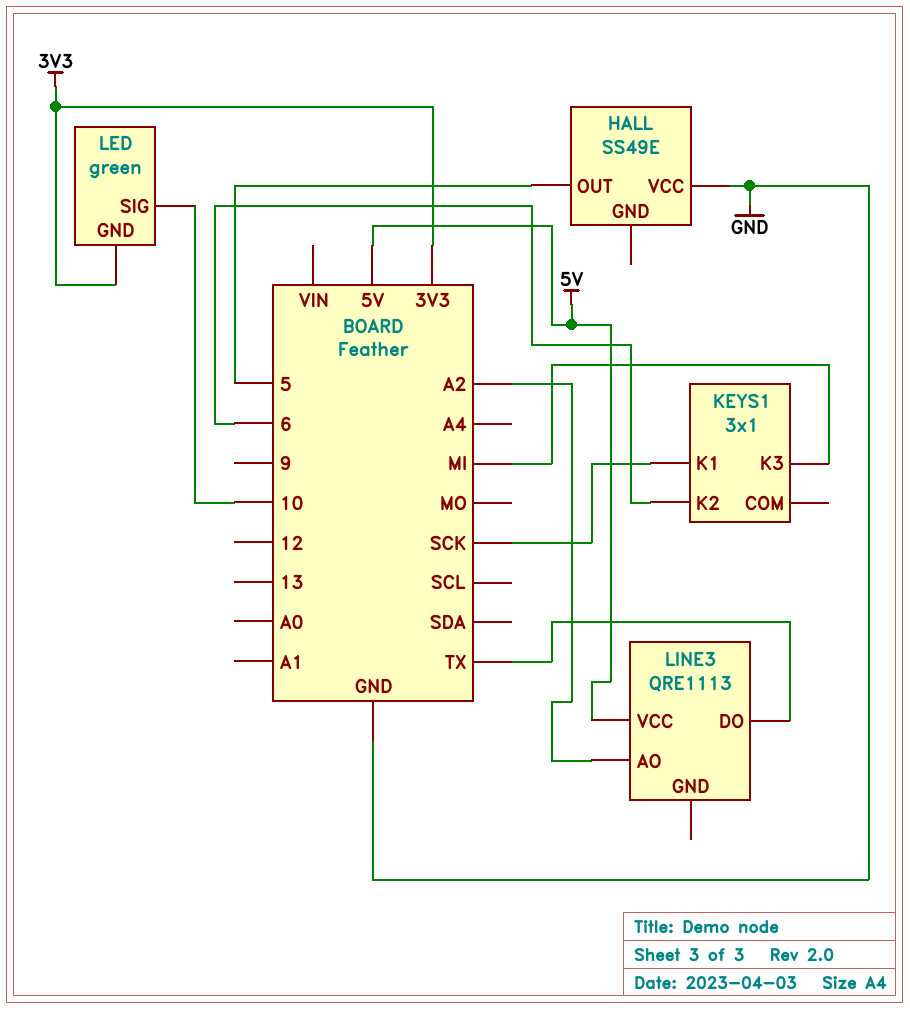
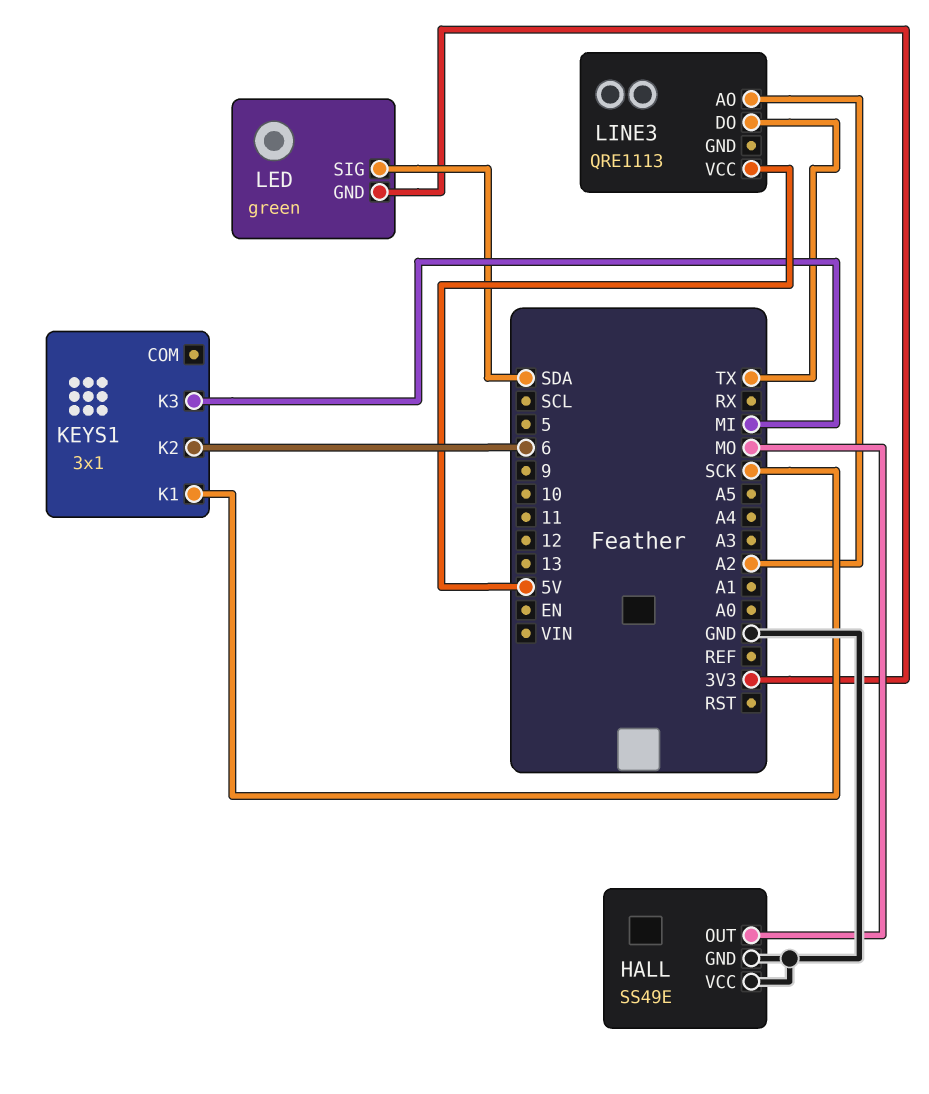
HALL pin GND: none -> GND
HALL pin OUT: 5 -> MO
LED pin SIG: 10 -> SDA

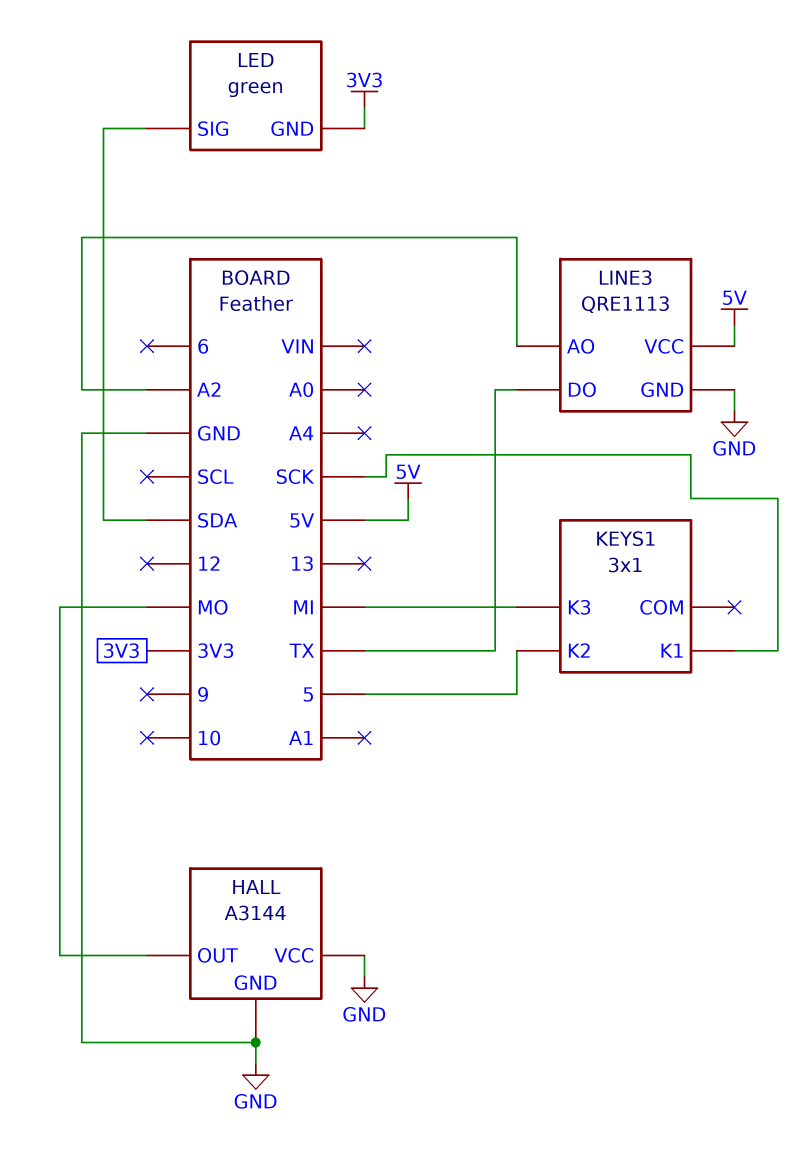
HALL: SS49E -> A3144
KEYS1 pin K2: 6 -> 5
LINE3 pin GND: none -> GND

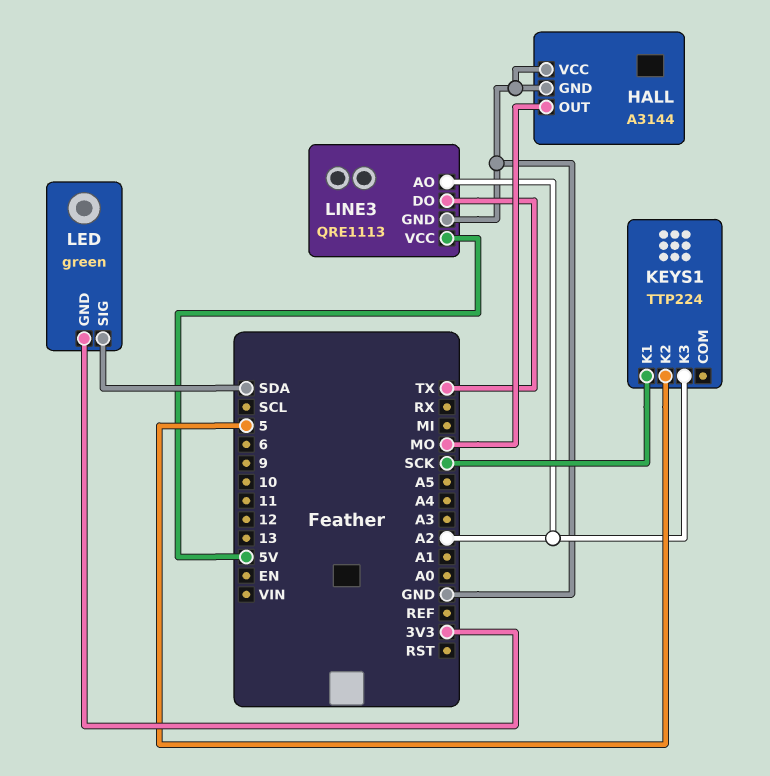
KEYS1: 3x1 -> TTP224
KEYS1 pin K3: MI -> A2

